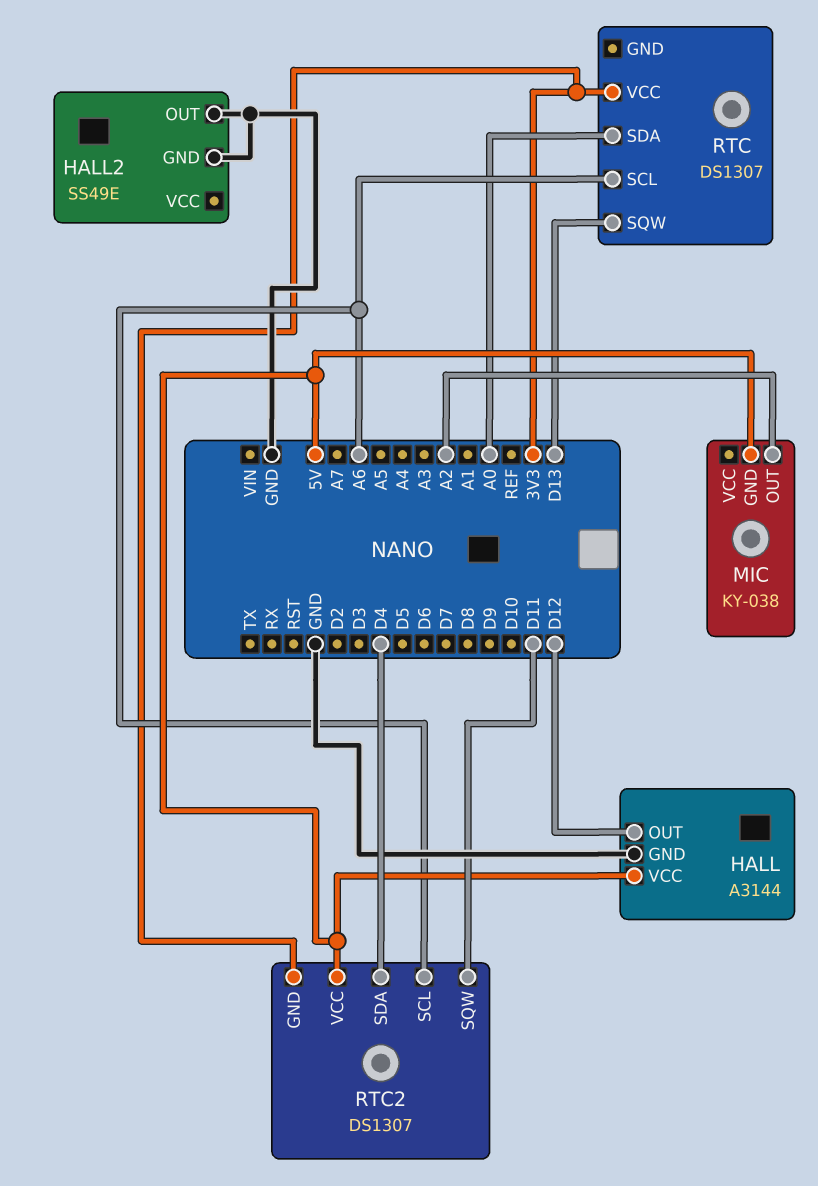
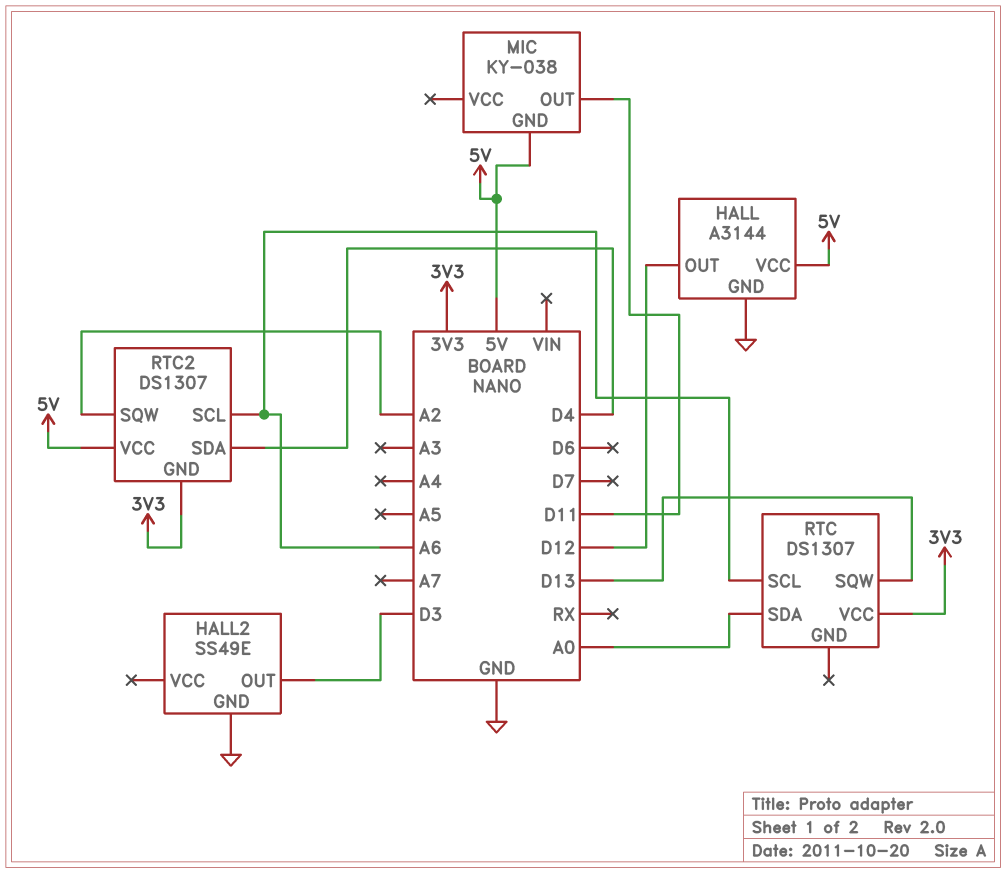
HALL2 pin OUT: GND -> D3
MIC pin OUT: A2 -> D11
RTC2 pin SQW: D11 -> A2

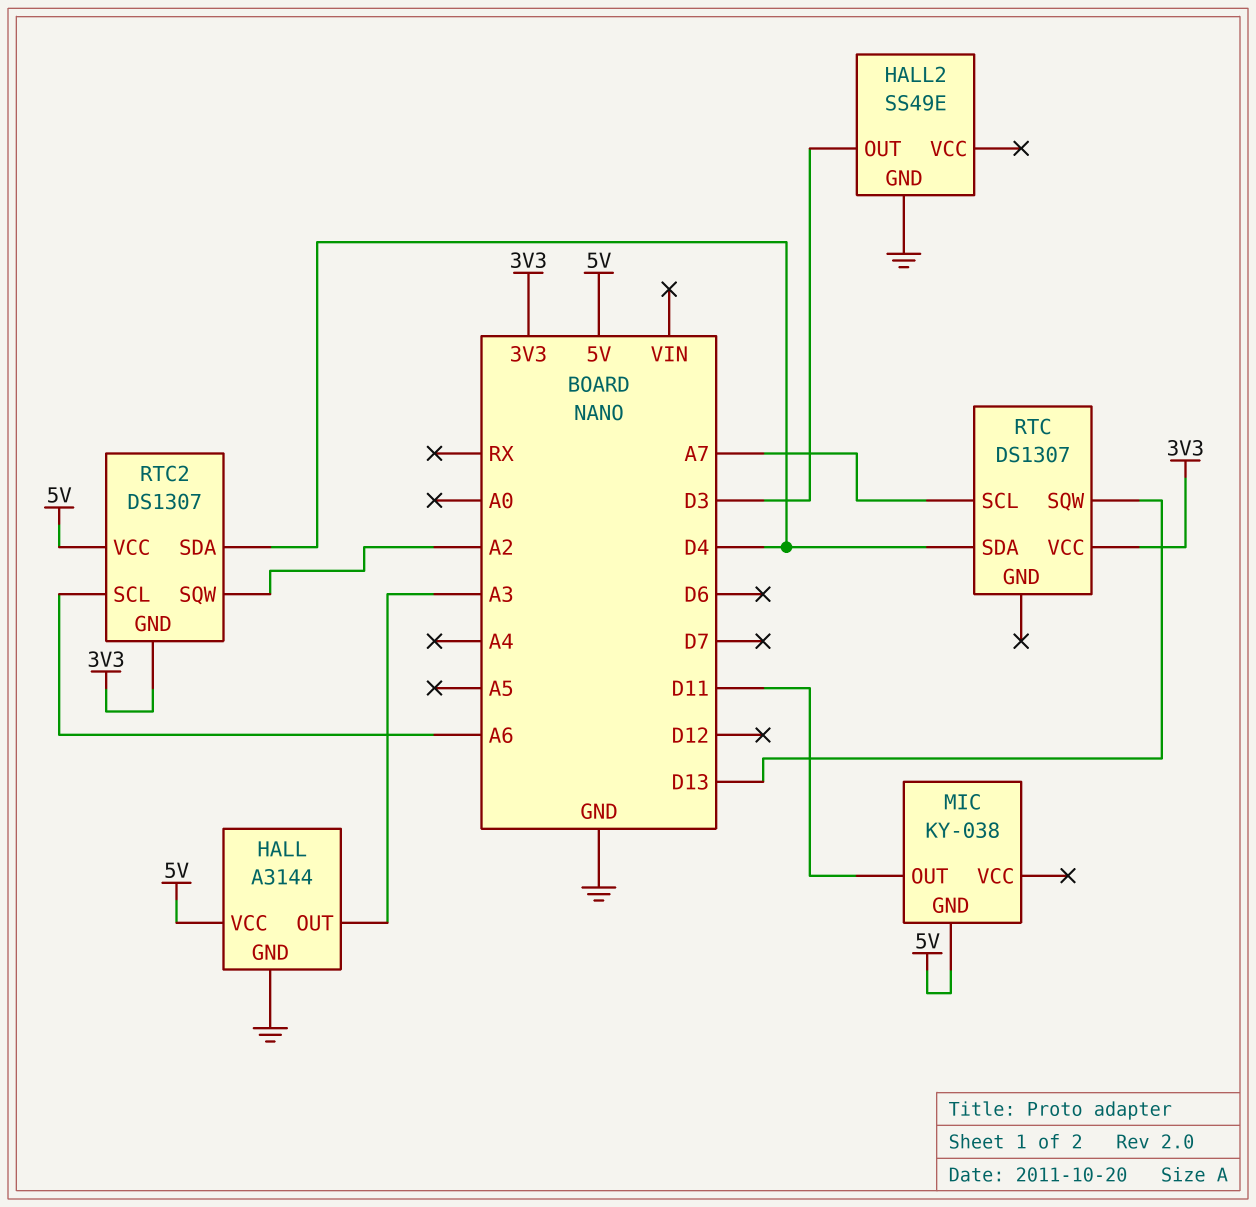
HALL pin OUT: D12 -> A3
RTC pin SCL: A6 -> A7
RTC pin SDA: A0 -> D4

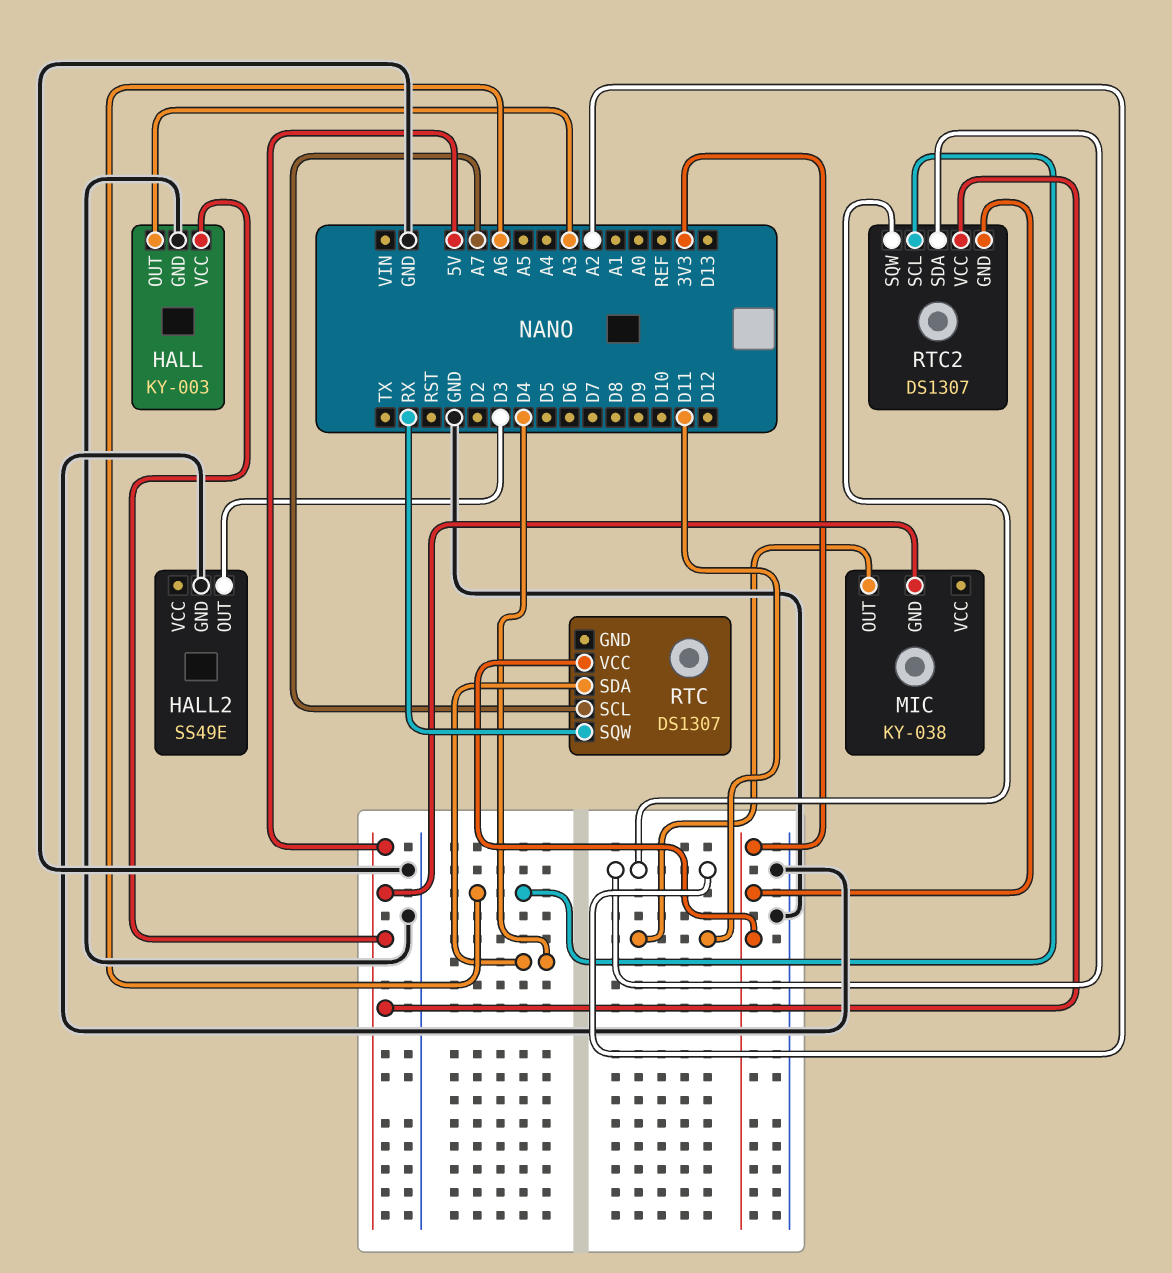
HALL: A3144 -> KY-003
RTC pin SQW: D13 -> RX
RTC2 pin SDA: D4 -> A2

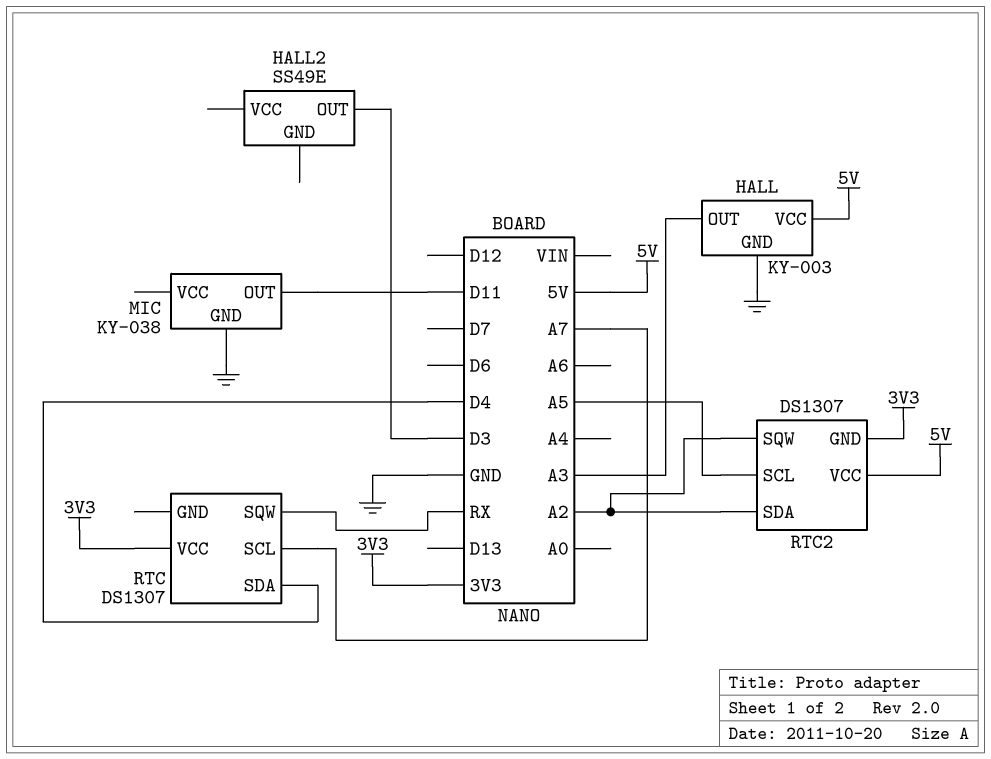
HALL2 pin GND: GND -> none
MIC pin GND: 5V -> GND
RTC2 pin SCL: A6 -> A5

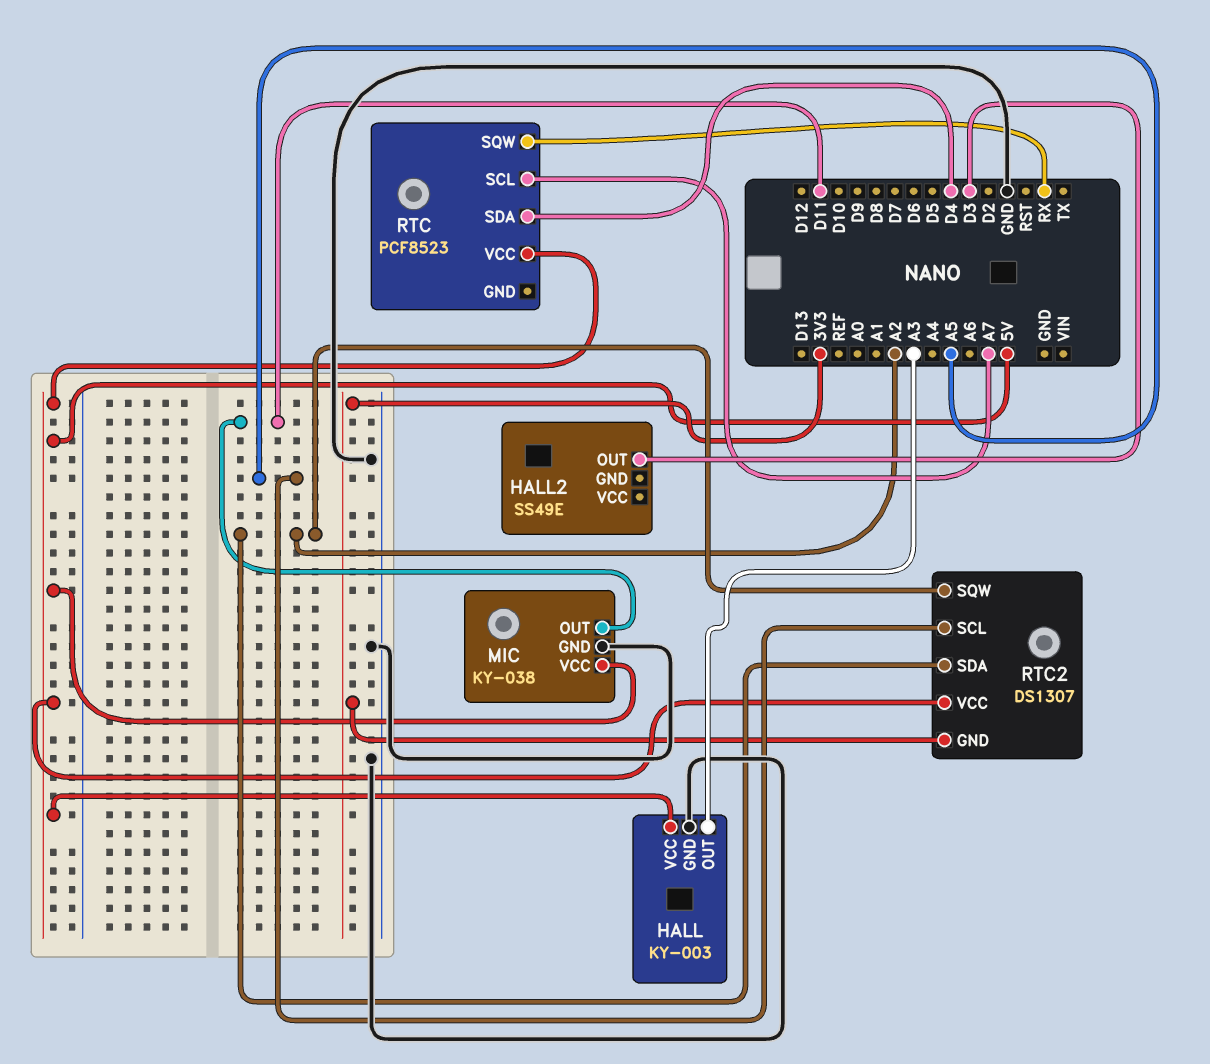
MIC pin VCC: none -> 5V
RTC: DS1307 -> PCF8523
RTC pin VCC: 3V3 -> 5V

